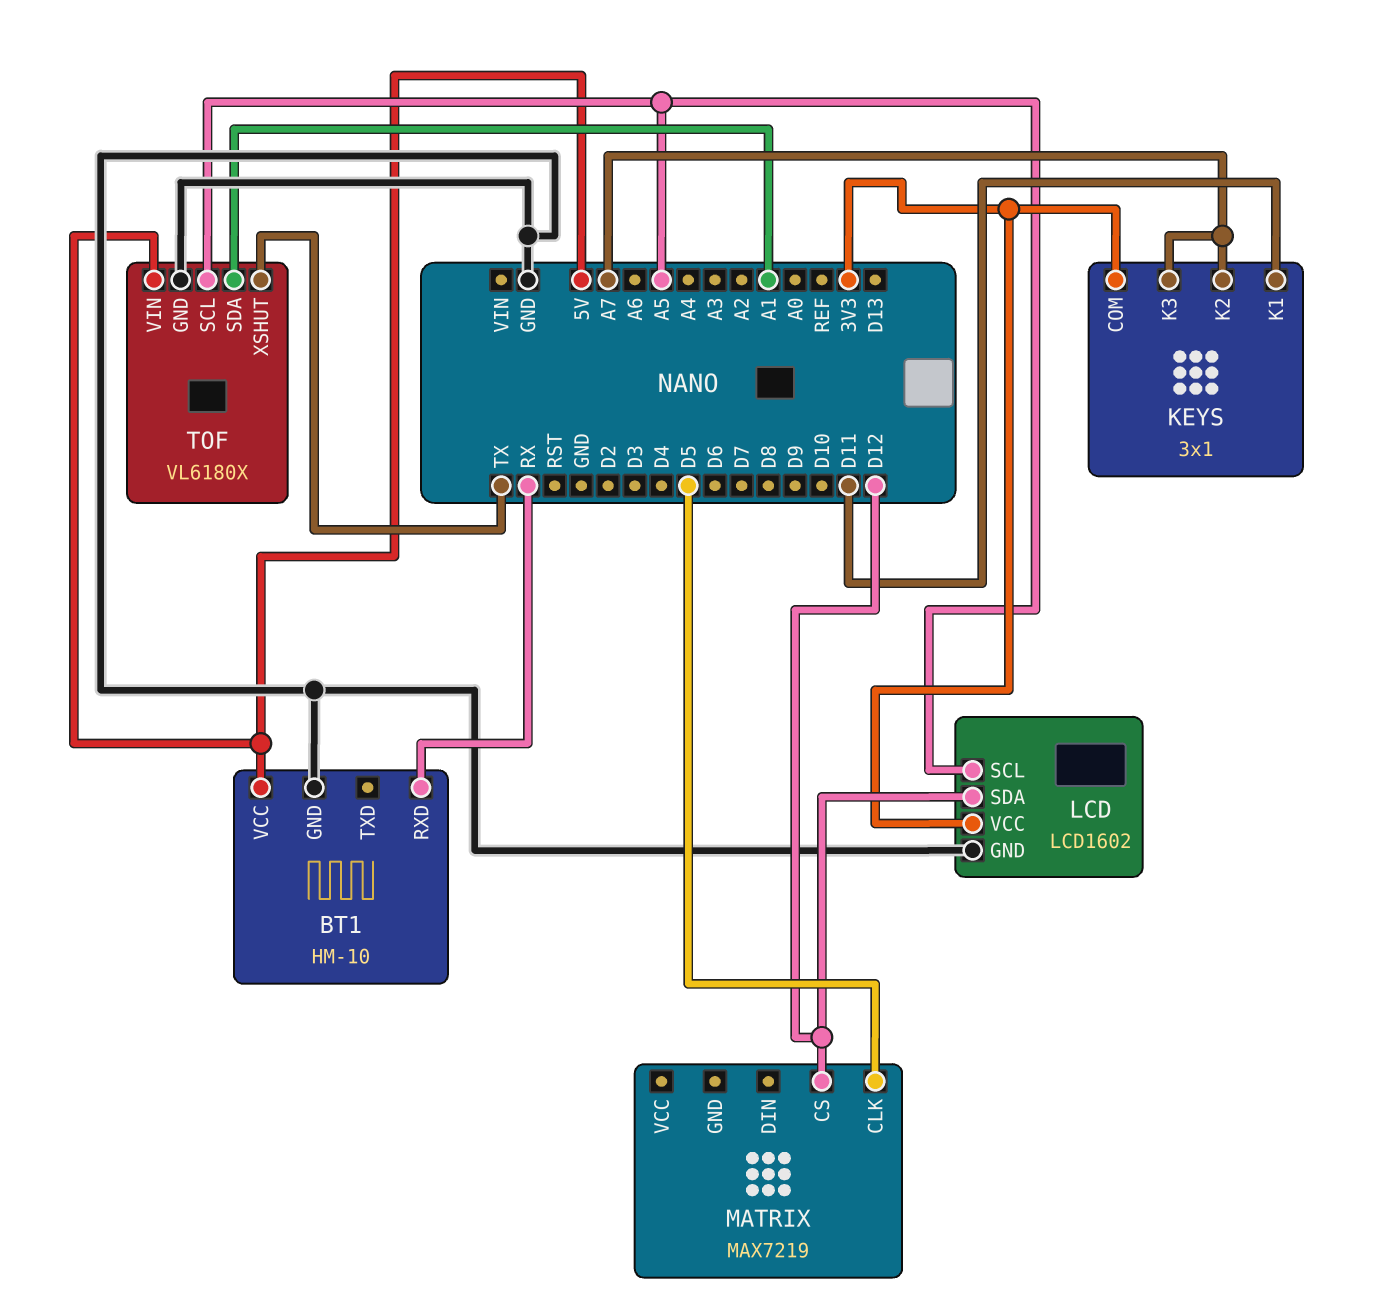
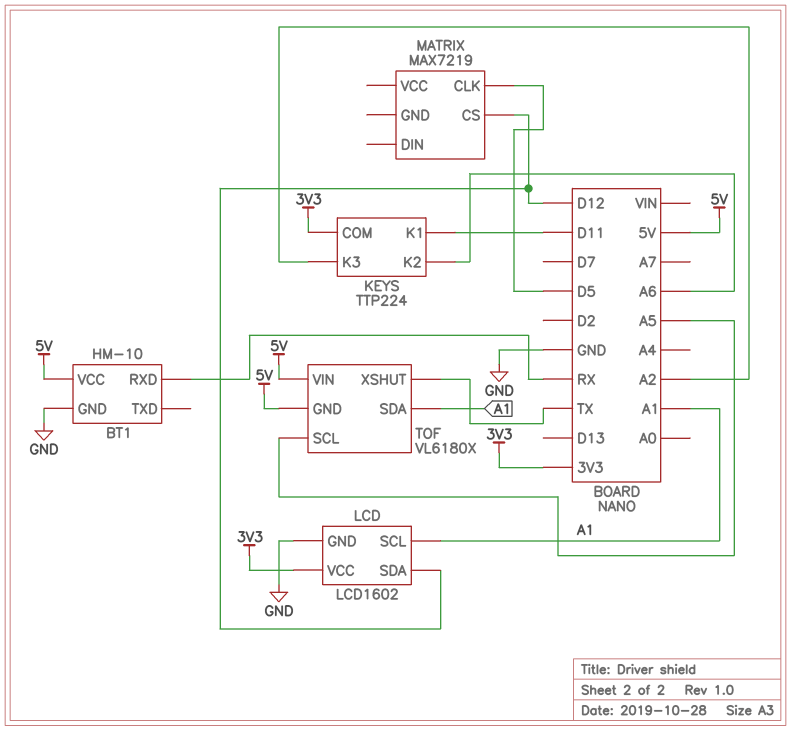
KEYS: 3x1 -> TTP224
KEYS pin K2: A7 -> A6
KEYS pin K3: A7 -> A2
LCD pin SCL: A5 -> A1
TOF pin GND: GND -> 5V

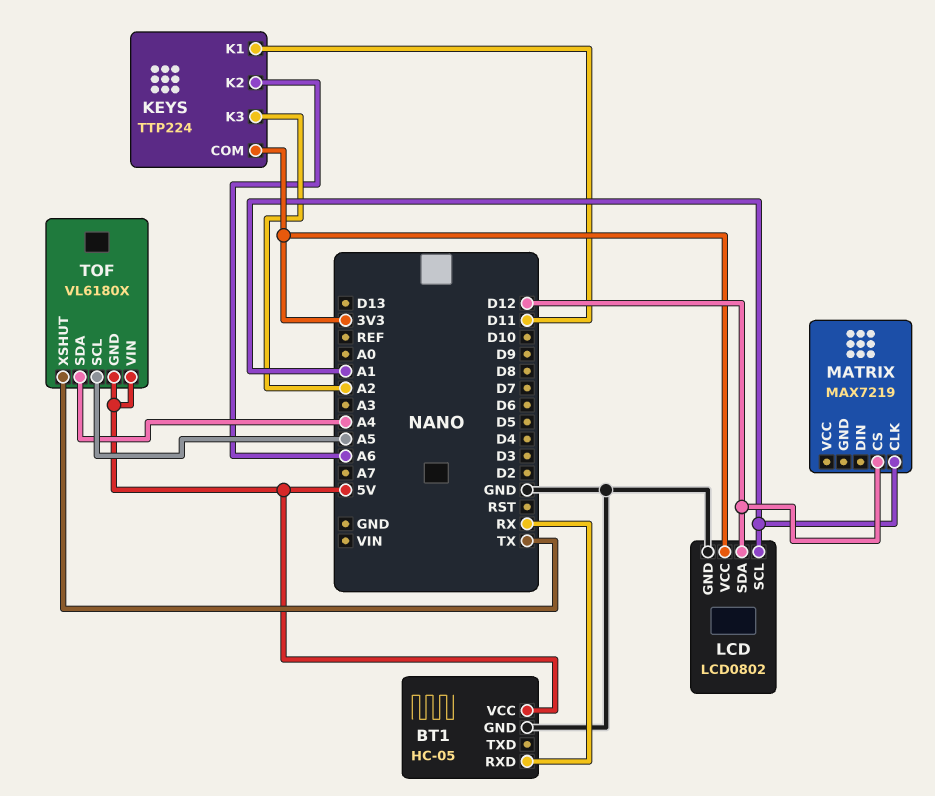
BT1: HM-10 -> HC-05
LCD: LCD1602 -> LCD0802
MATRIX pin CLK: D5 -> A1
TOF pin SDA: A1 -> A4

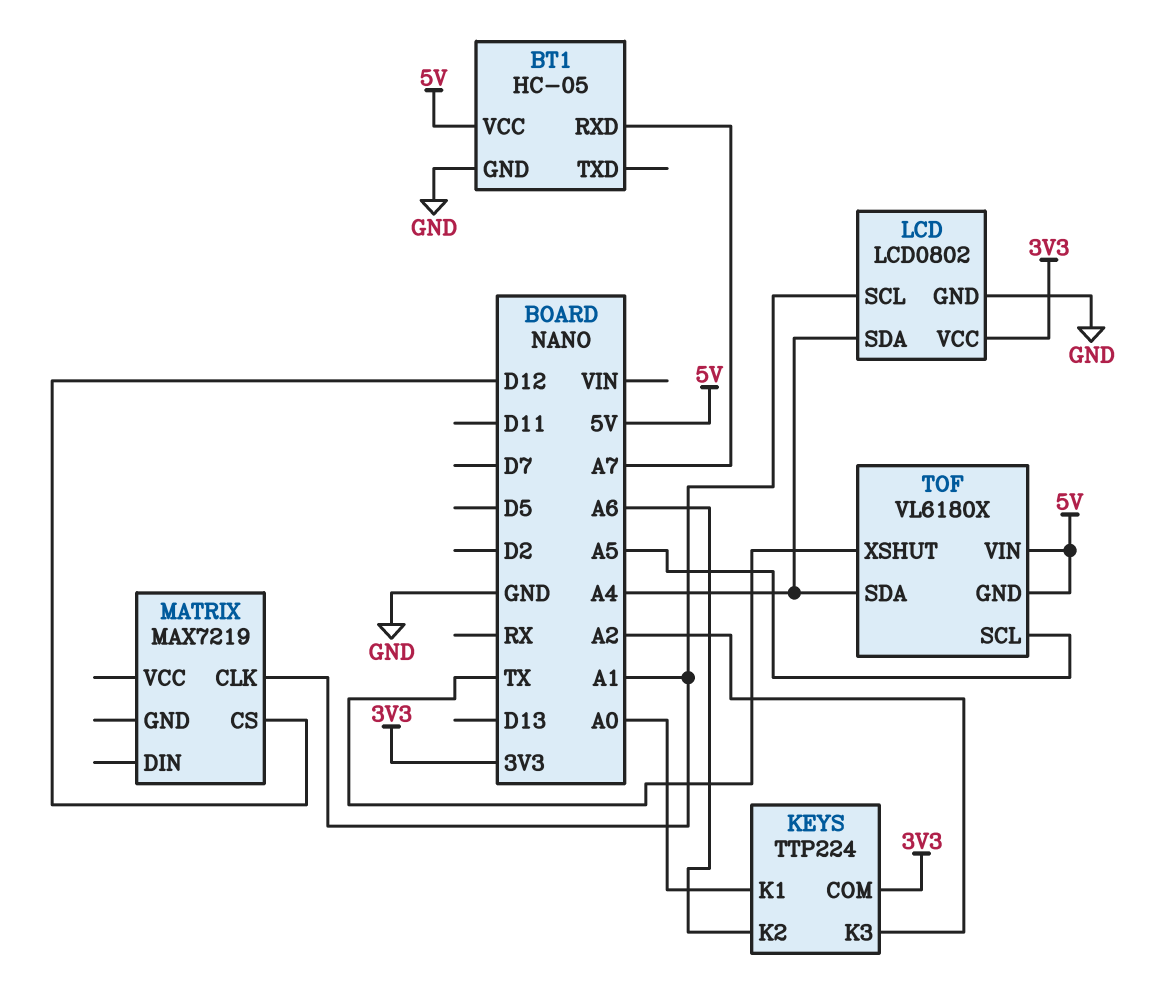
BT1 pin RXD: RX -> A7
KEYS pin K1: D11 -> A0
LCD pin SDA: D12 -> A4

